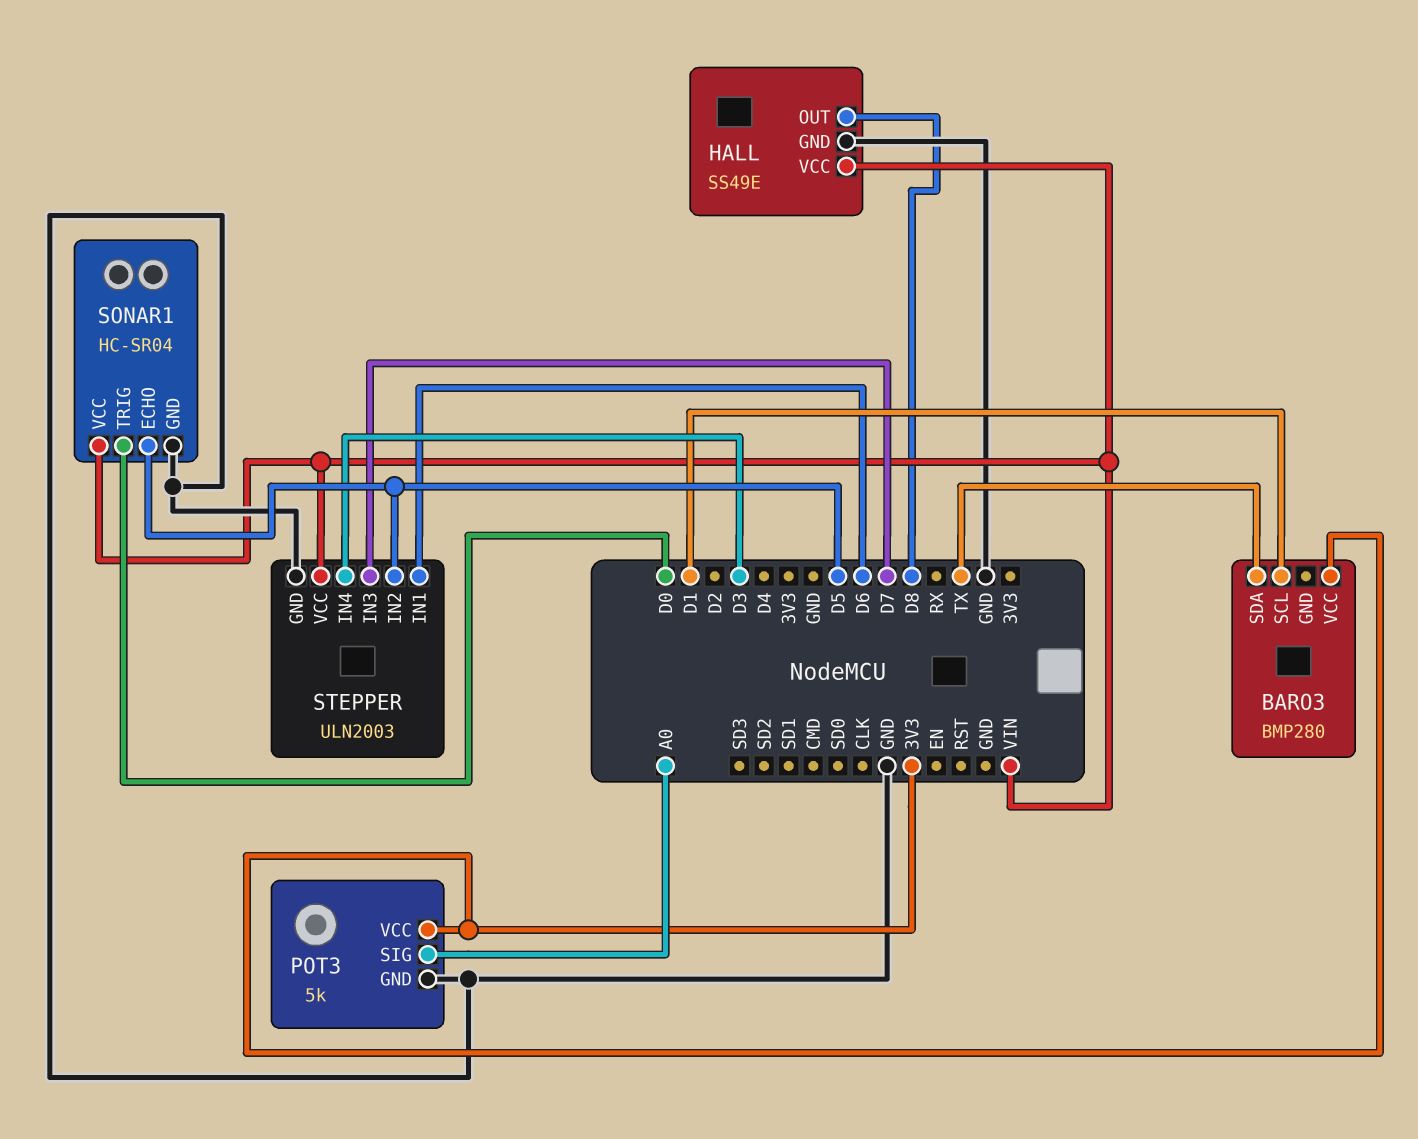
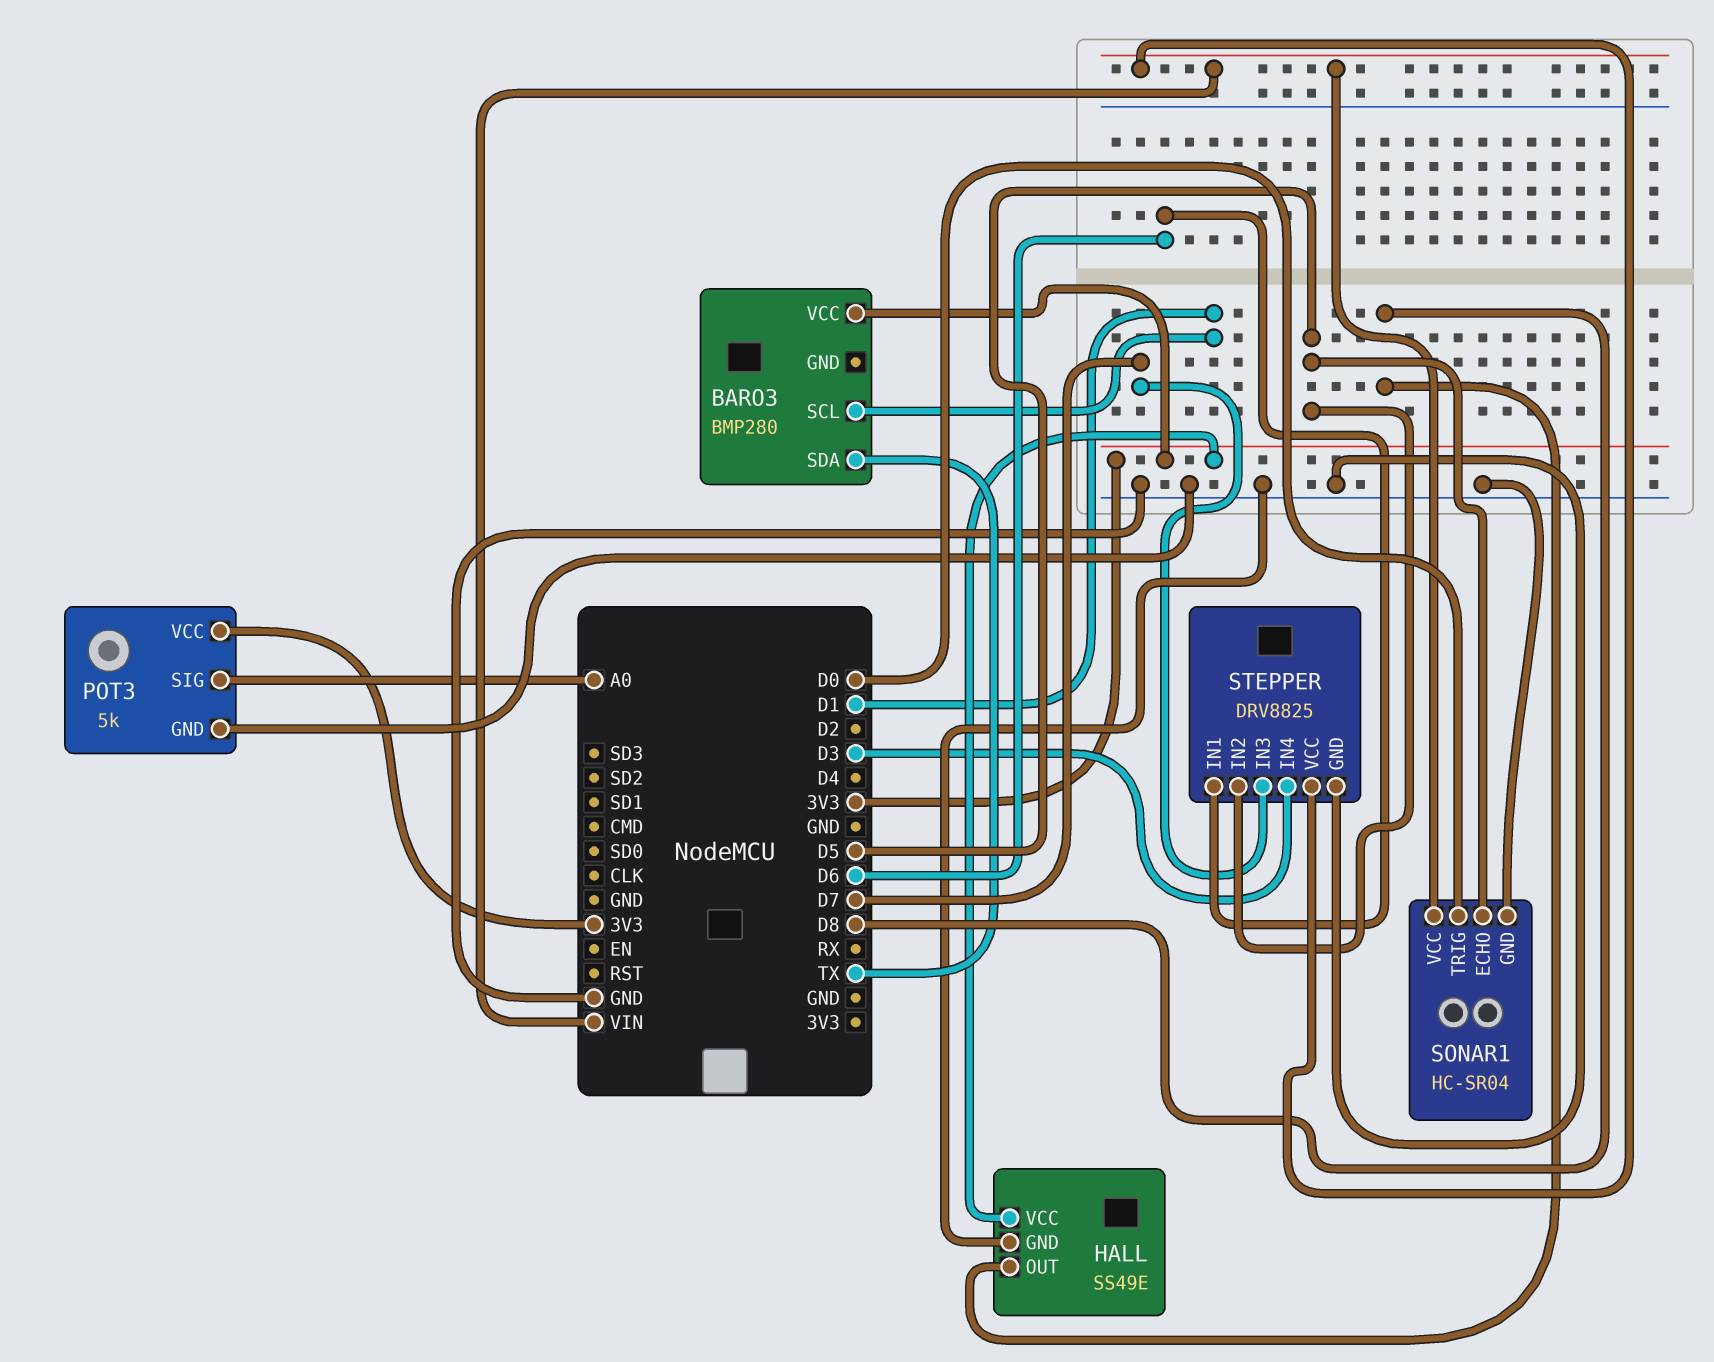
HALL pin VCC: VIN -> 3V3
STEPPER: ULN2003 -> DRV8825

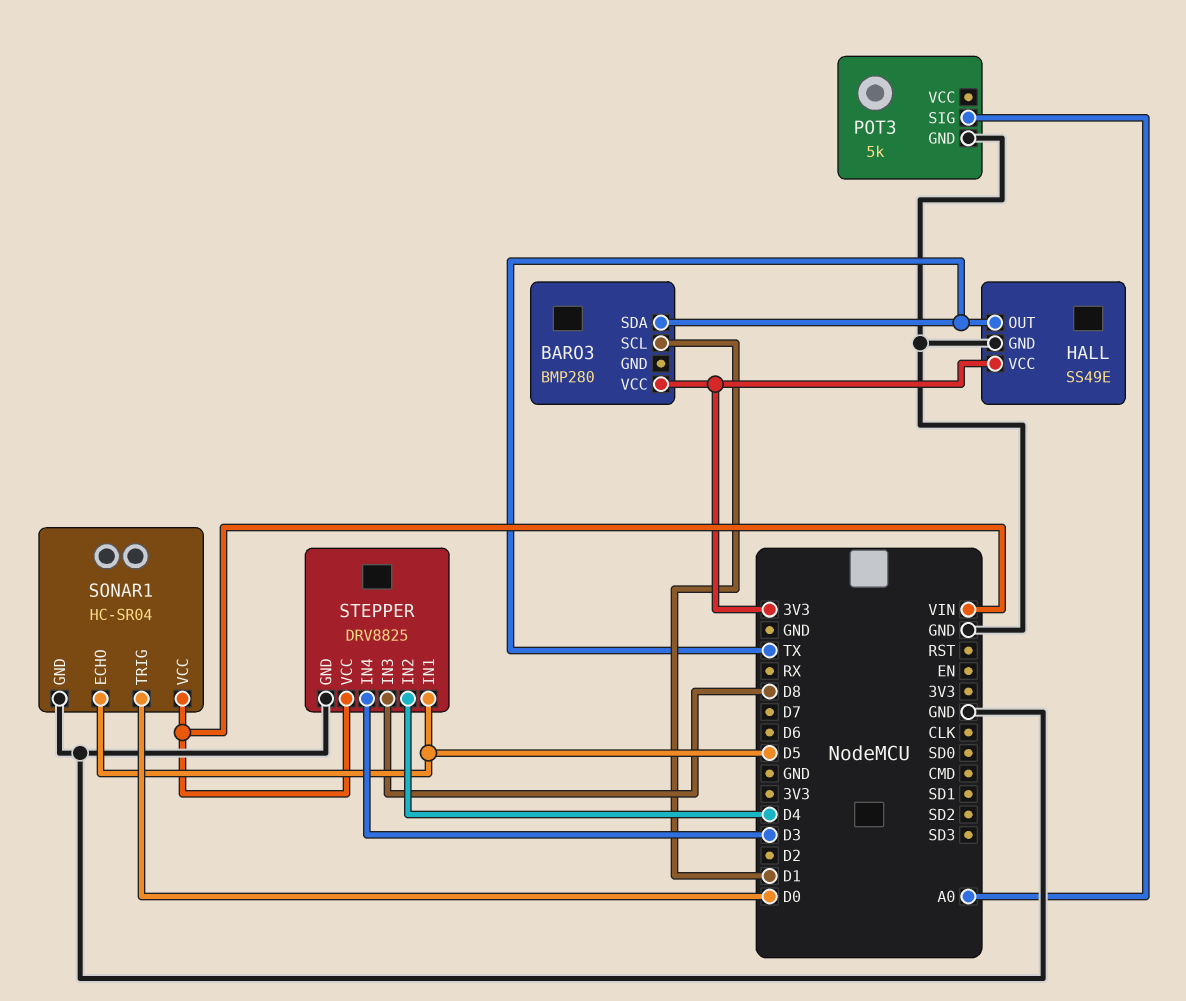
HALL pin OUT: D8 -> TX
POT3 pin VCC: 3V3 -> none
STEPPER pin IN1: D6 -> D5
STEPPER pin IN2: D5 -> D4
STEPPER pin IN3: D7 -> D8

